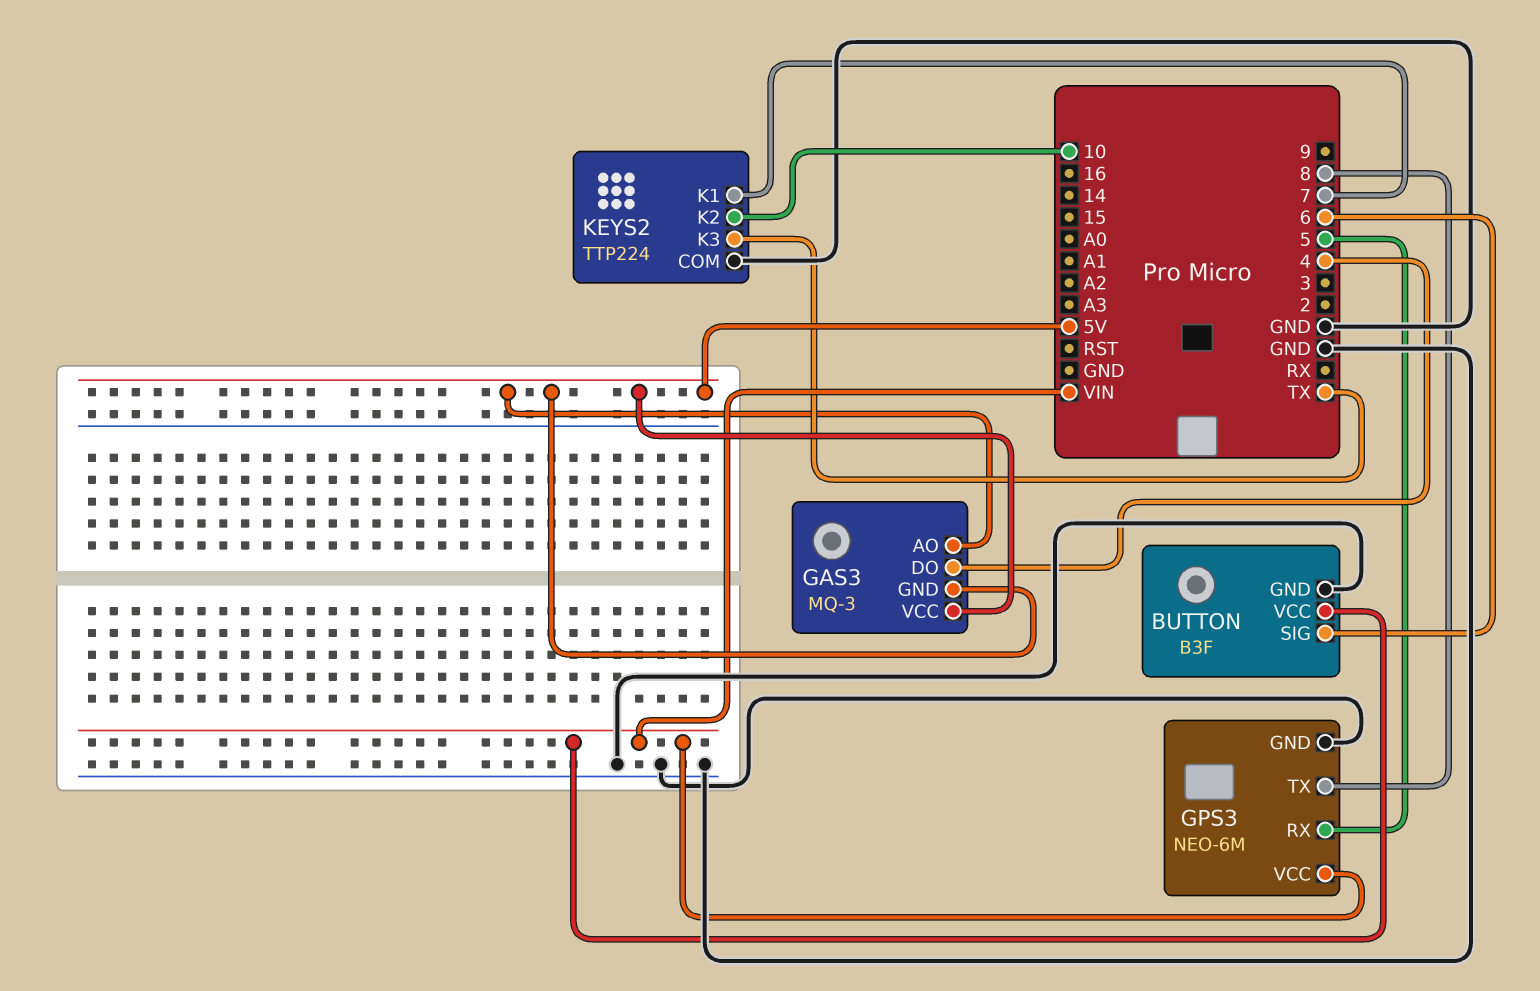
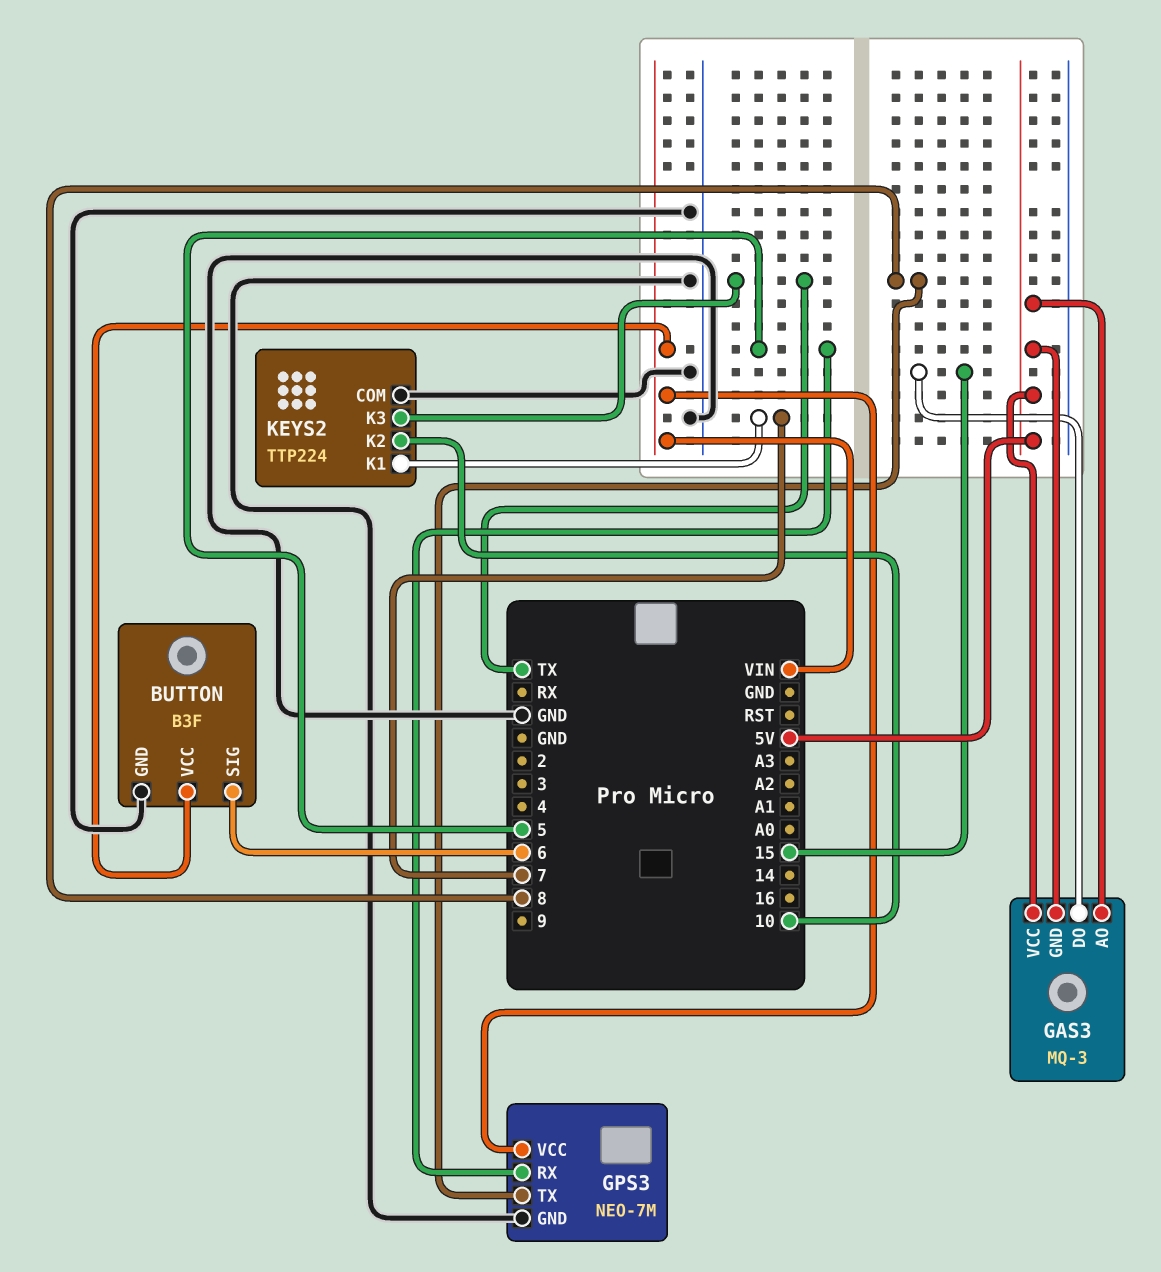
GAS3 pin DO: 4 -> 15
GPS3: NEO-6M -> NEO-7M

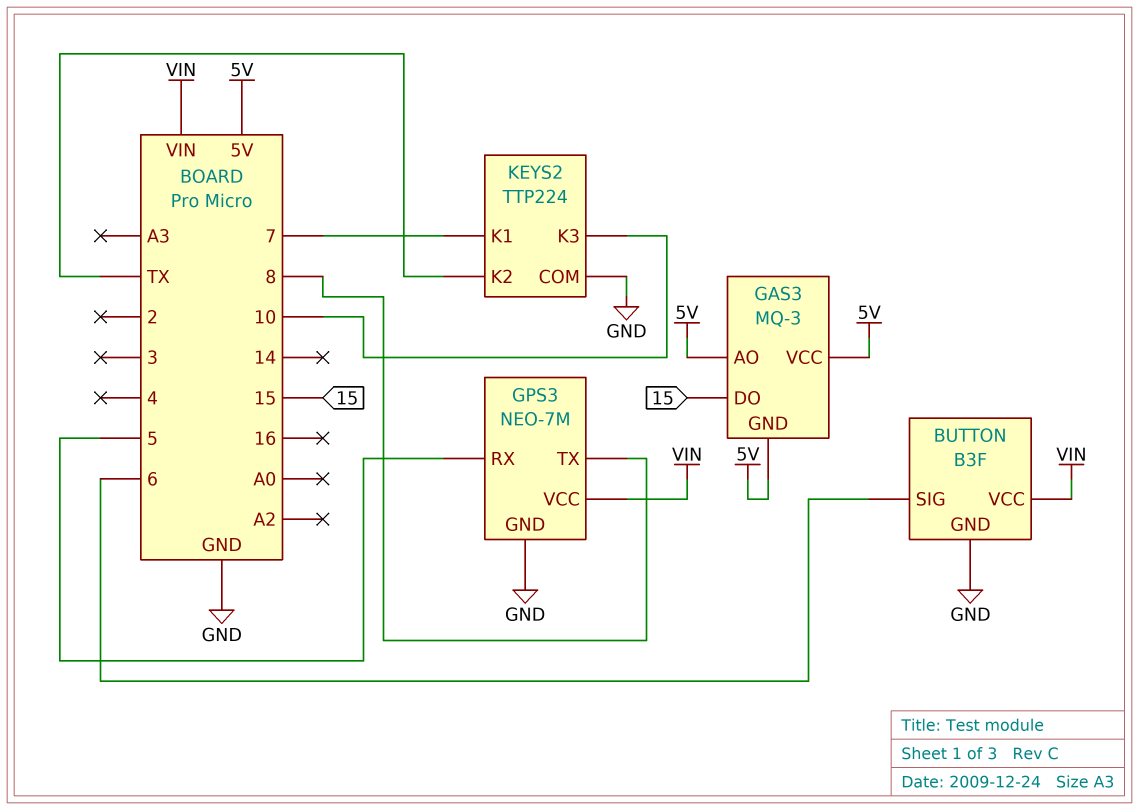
KEYS2 pin K2: 10 -> TX
KEYS2 pin K3: TX -> 10

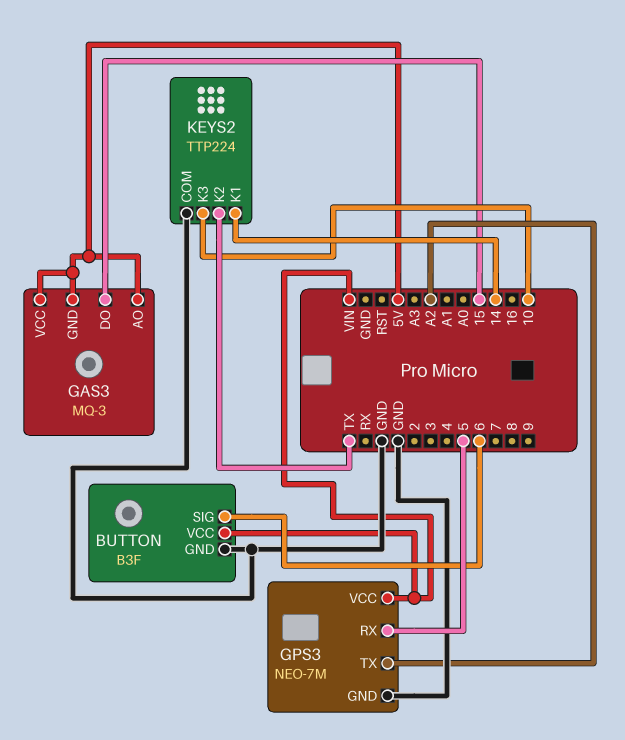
GPS3 pin TX: 8 -> A2
KEYS2 pin K1: 7 -> 14

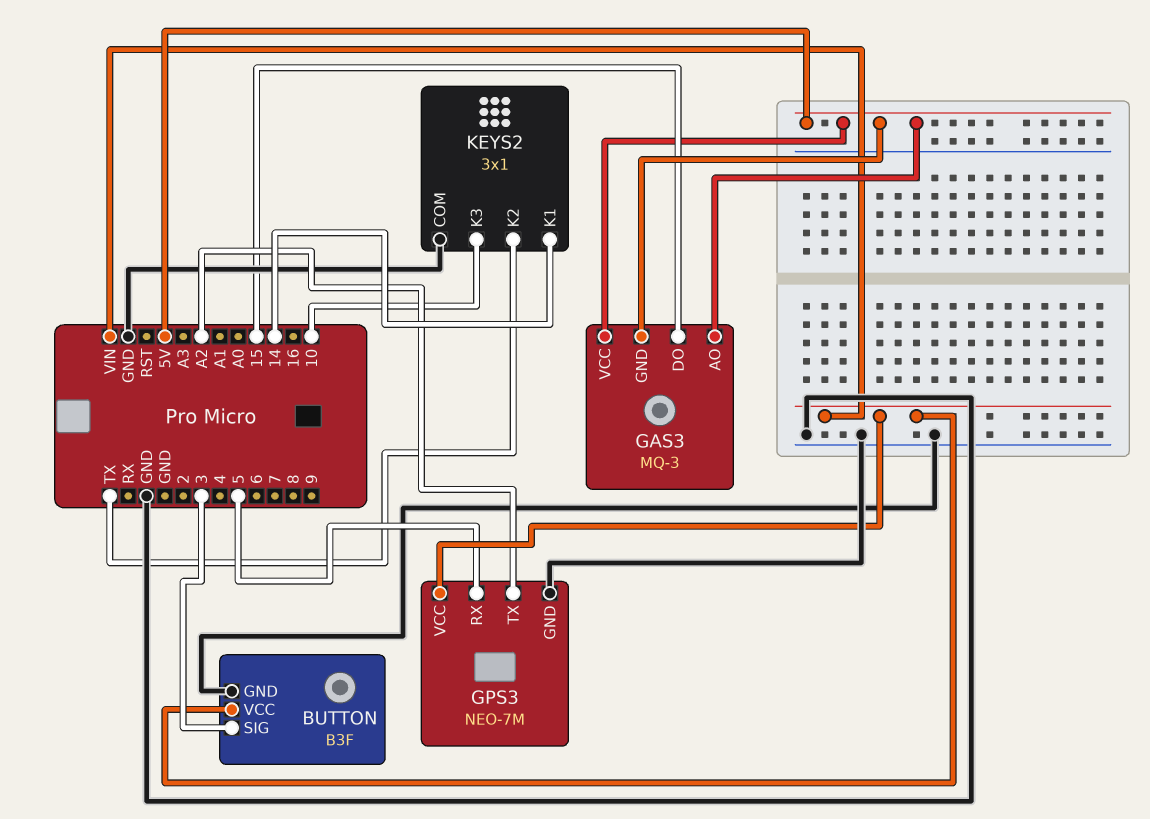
BUTTON pin SIG: 6 -> 3
KEYS2: TTP224 -> 3x1

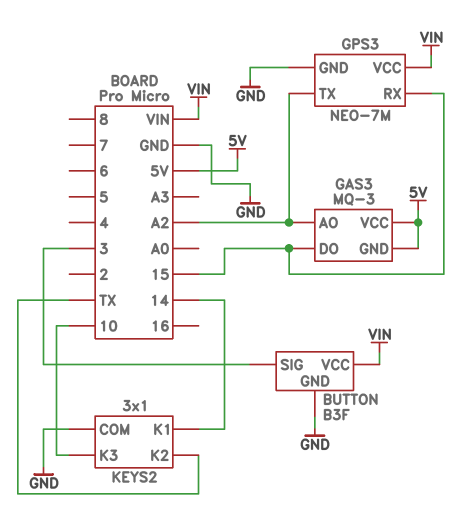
GAS3 pin AO: 5V -> A2
GPS3 pin RX: 5 -> 15

